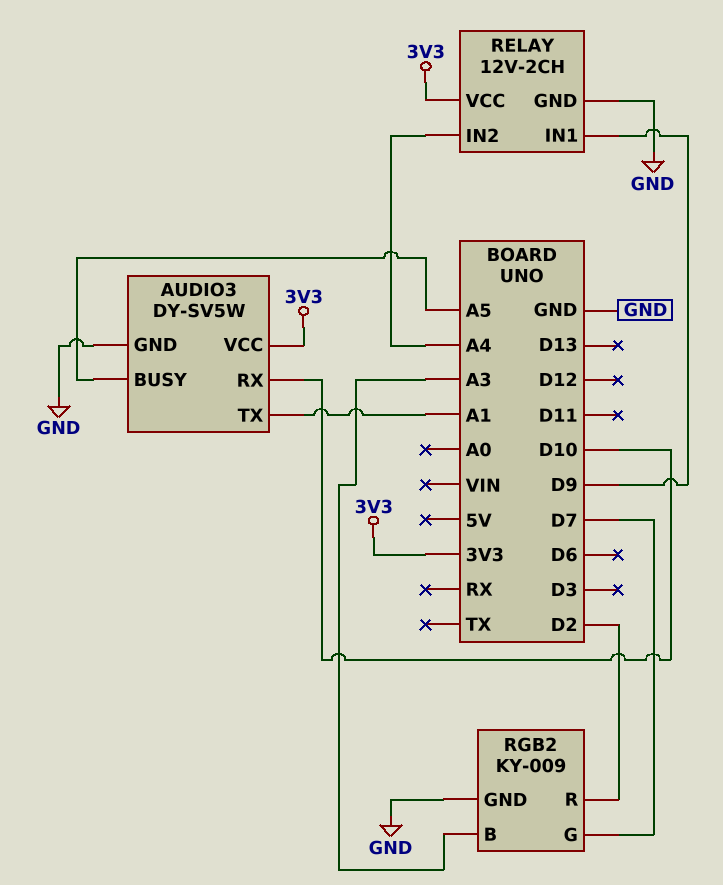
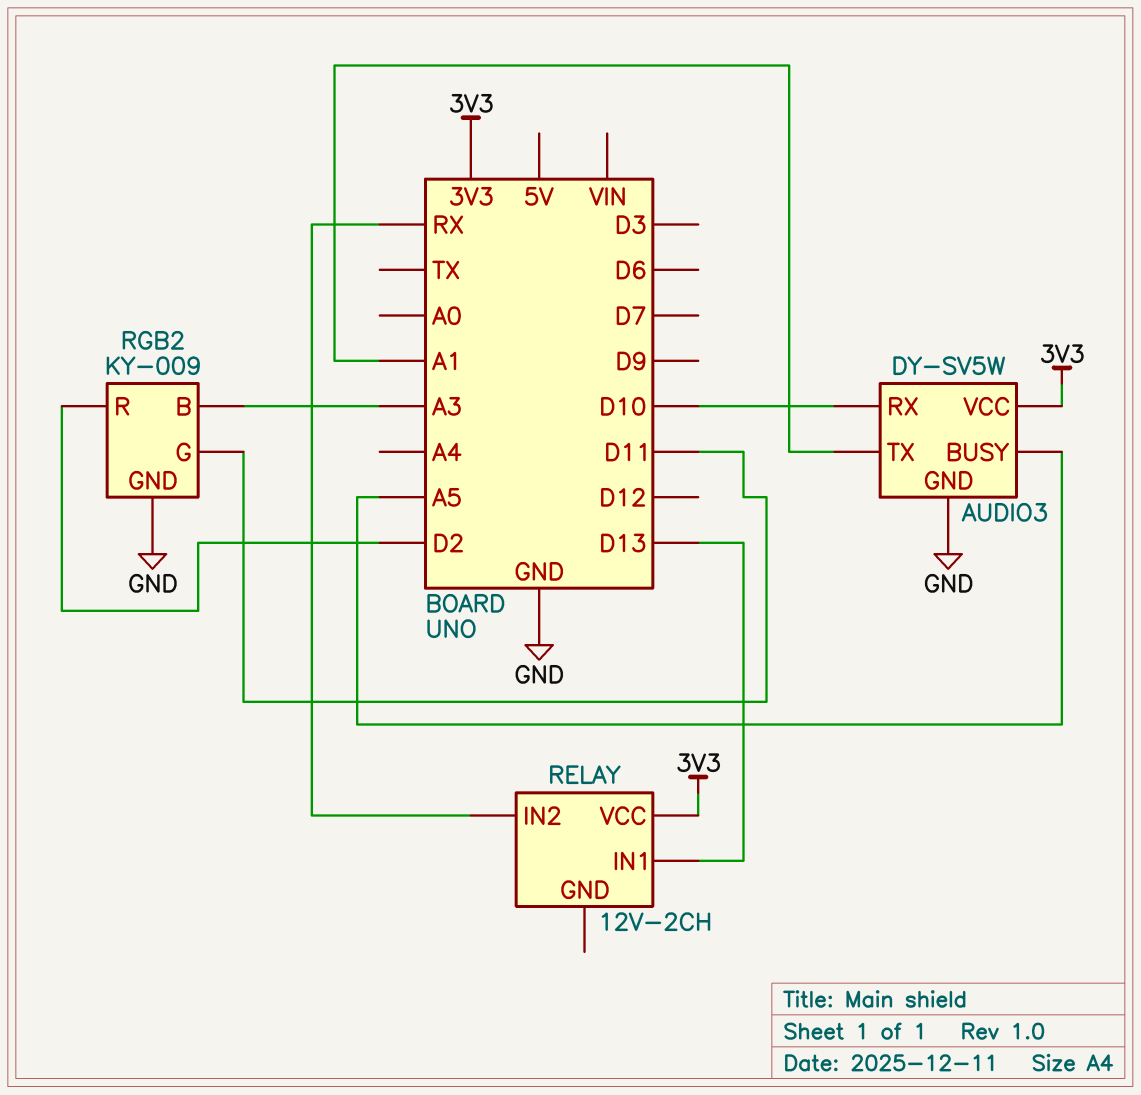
RELAY pin GND: GND -> none
RELAY pin IN1: D9 -> D13
RELAY pin IN2: A4 -> RX
RGB2 pin G: D7 -> D11

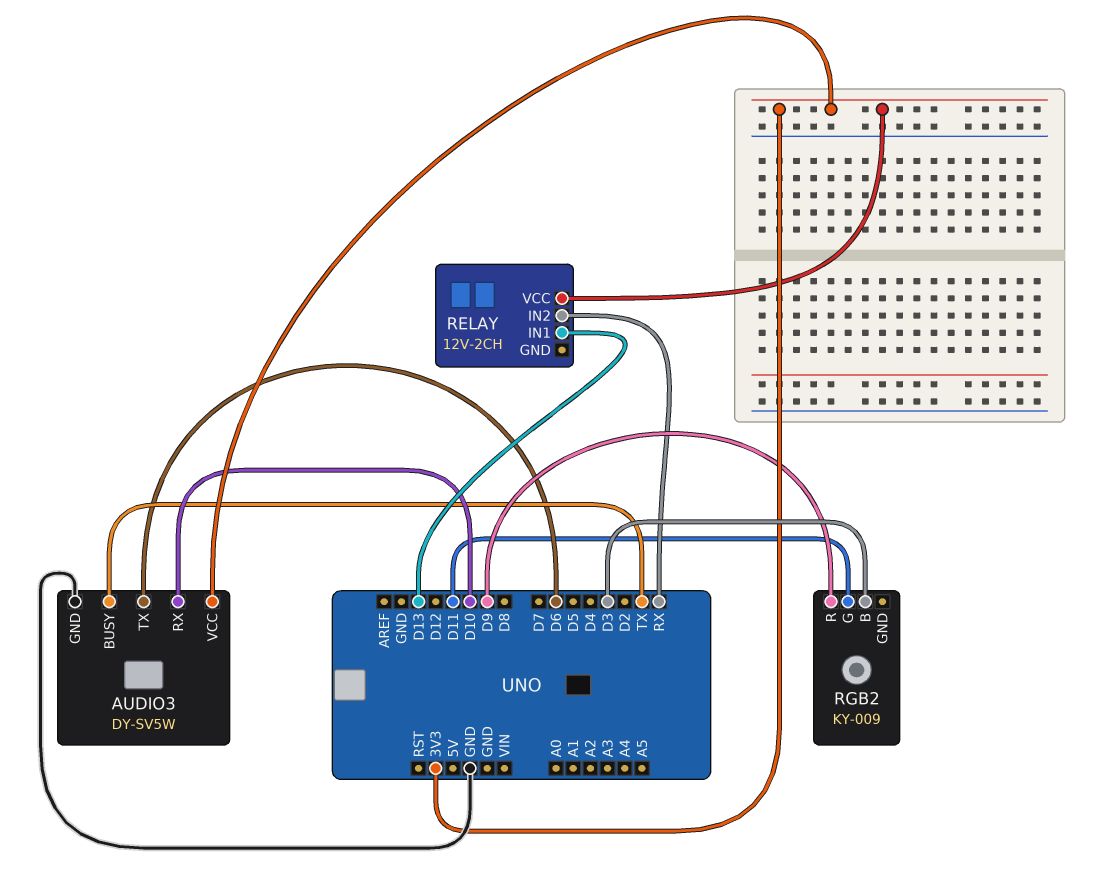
AUDIO3 pin BUSY: A5 -> TX
AUDIO3 pin TX: A1 -> D6
RGB2 pin B: A3 -> D3
RGB2 pin GND: GND -> none
RGB2 pin R: D2 -> D9

